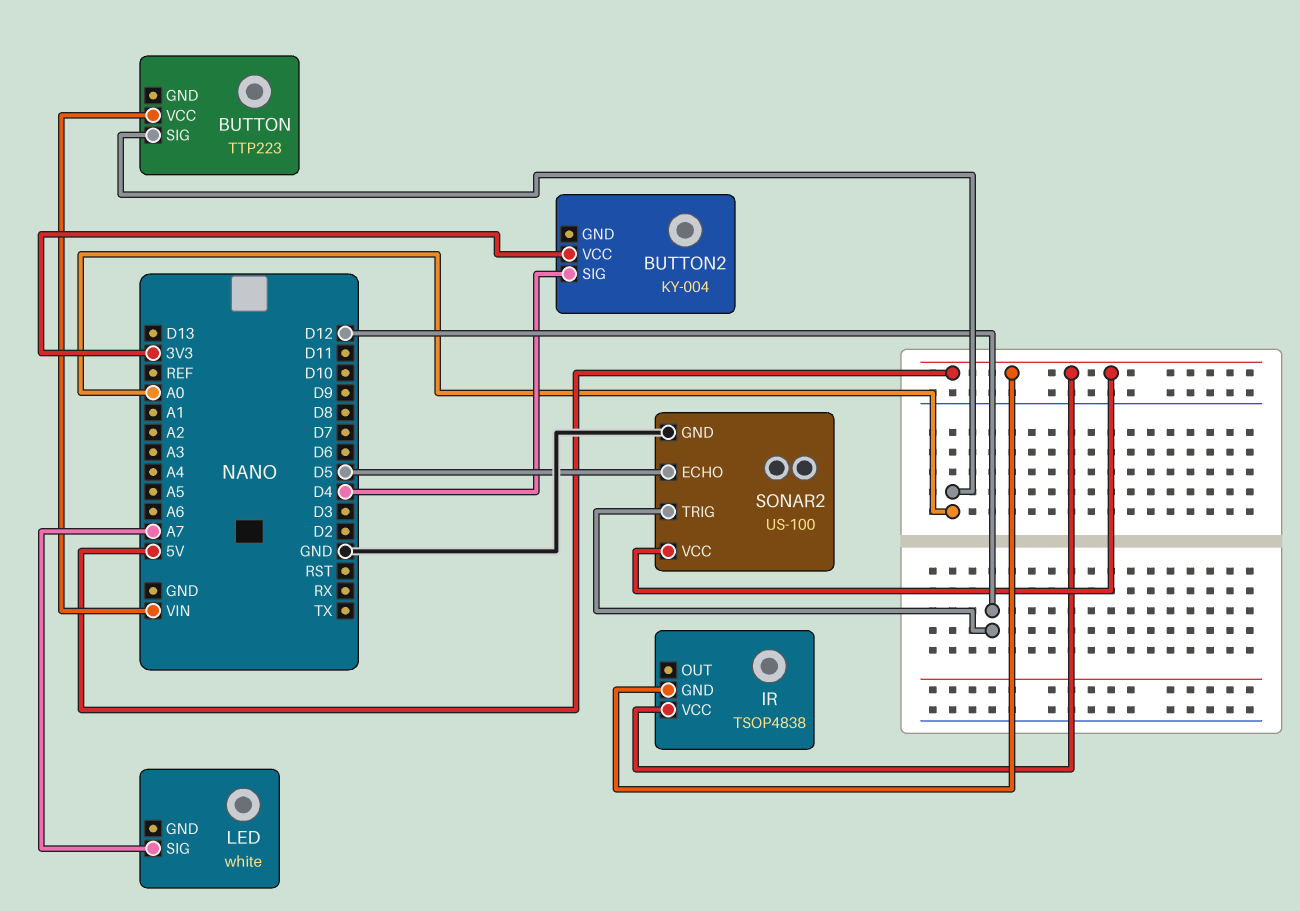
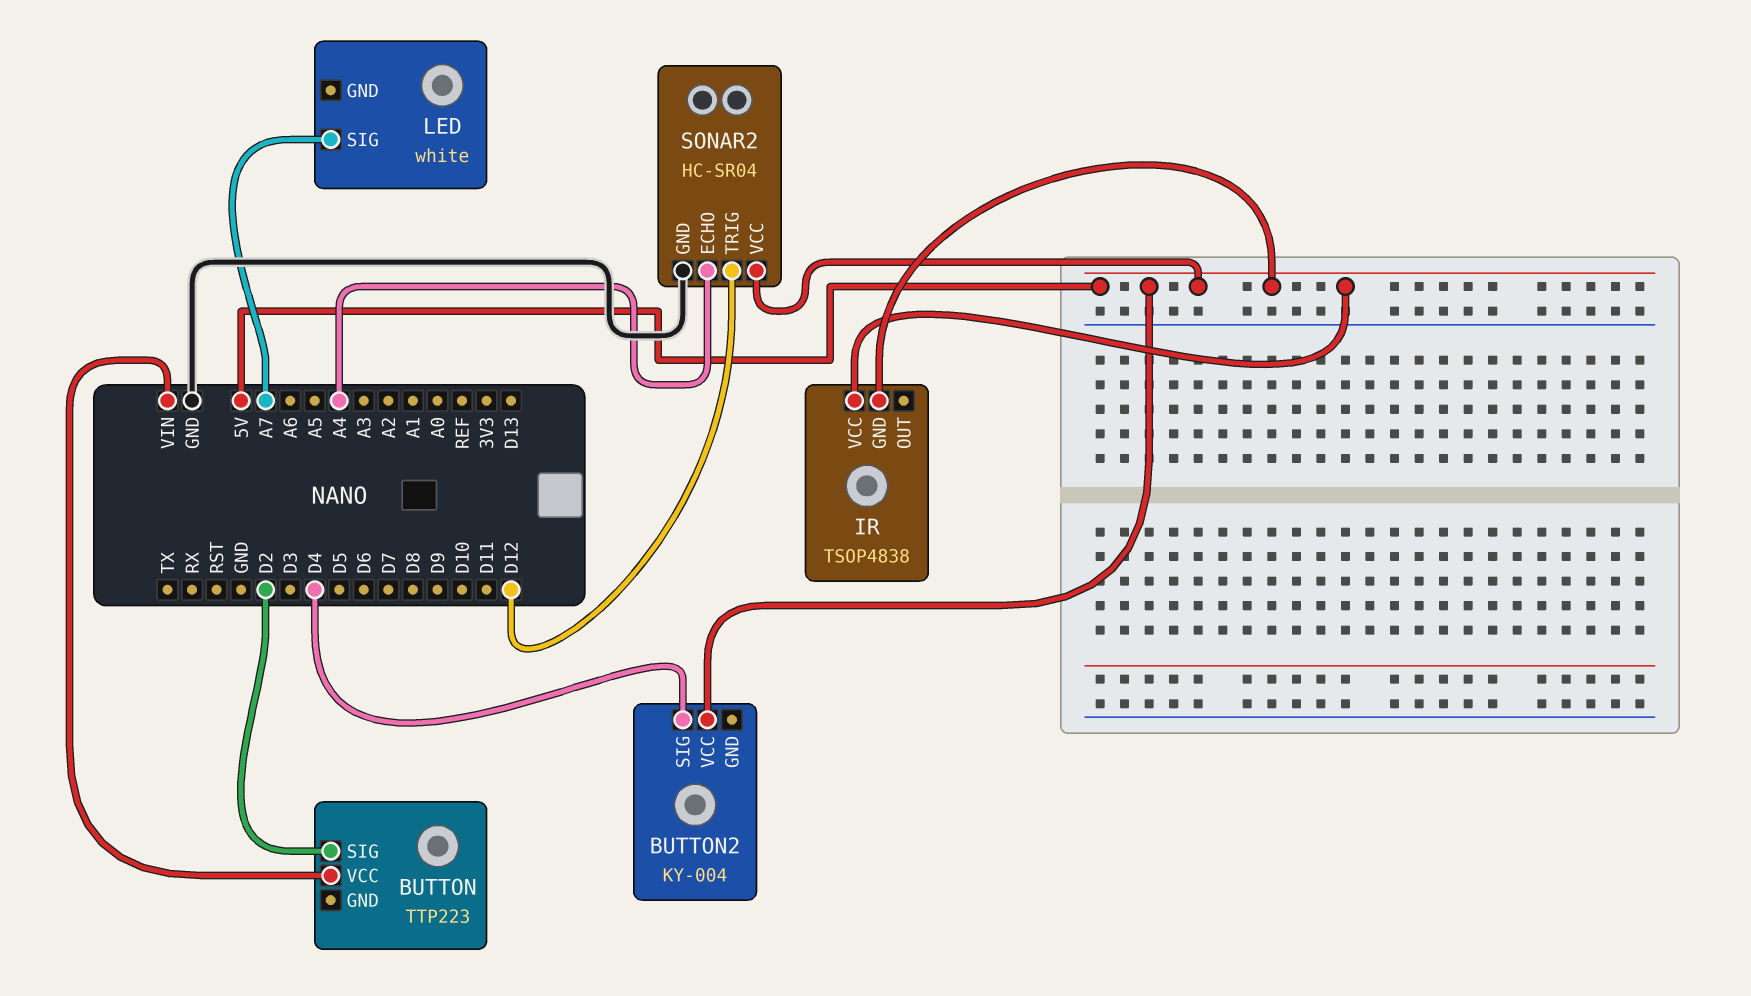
BUTTON pin SIG: A0 -> D2
BUTTON2 pin VCC: 3V3 -> 5V
SONAR2: US-100 -> HC-SR04
SONAR2 pin ECHO: D5 -> A4

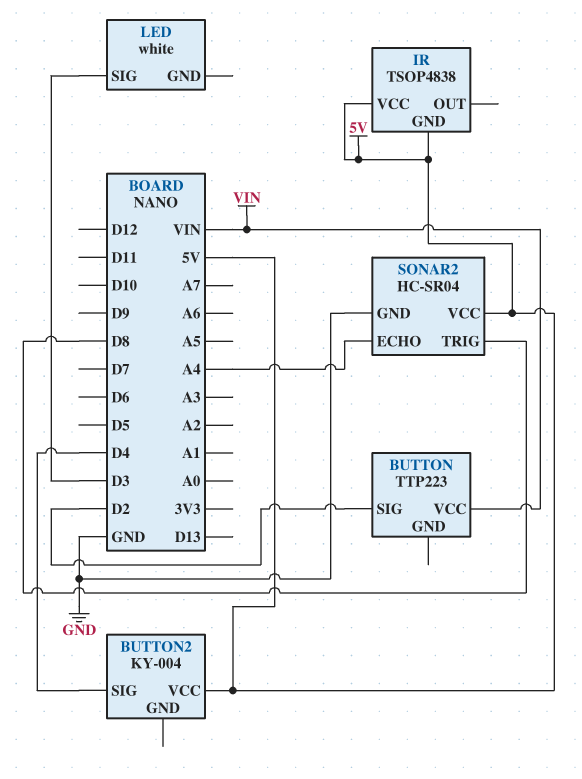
LED pin SIG: A7 -> D3
SONAR2 pin TRIG: D12 -> D8

